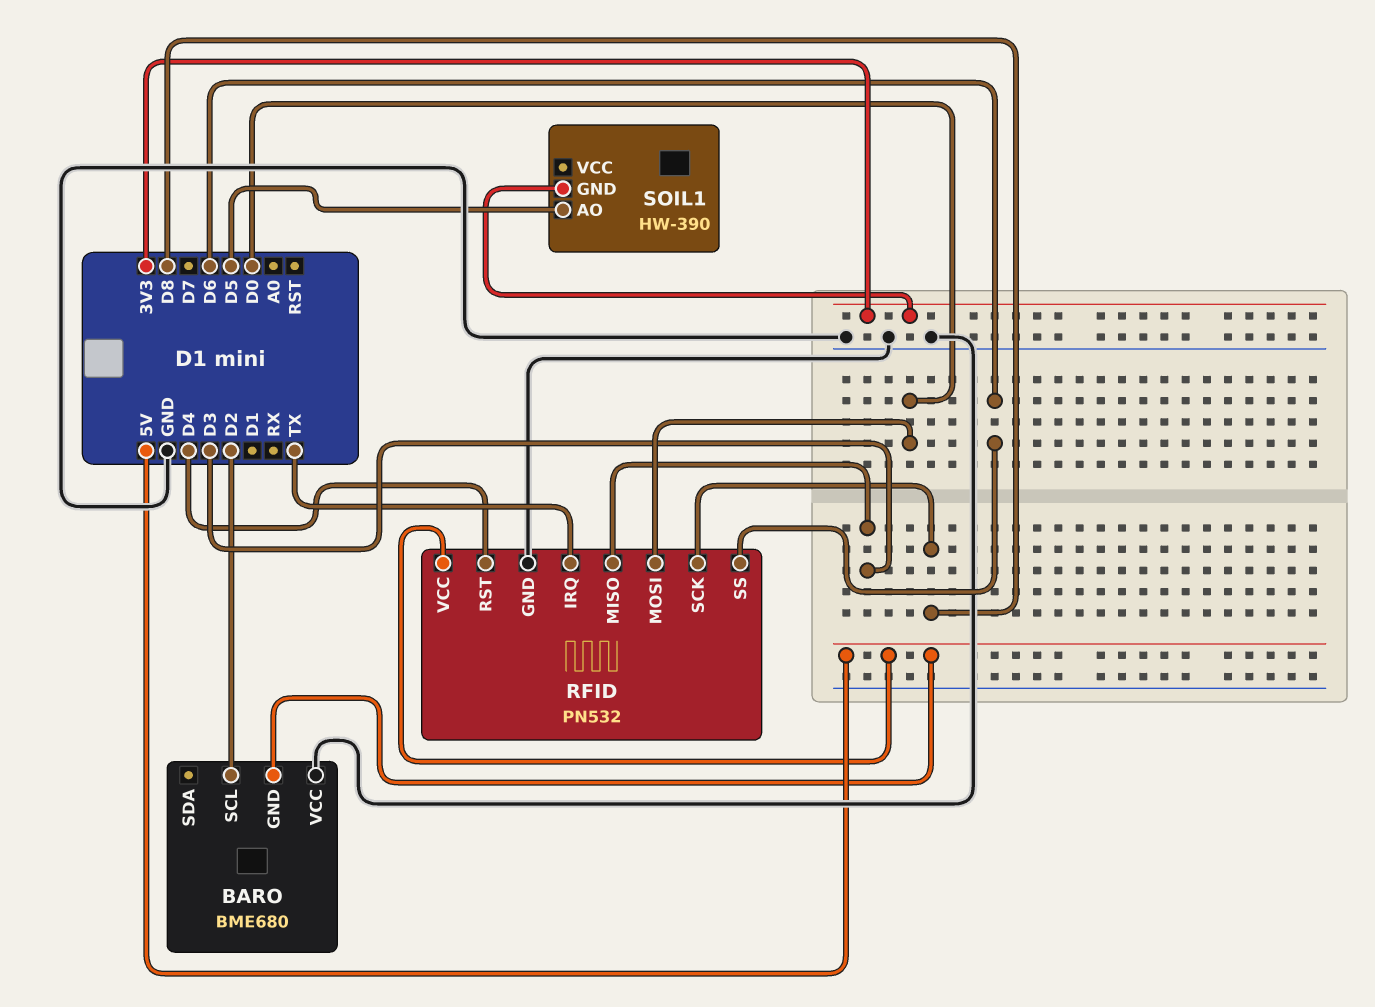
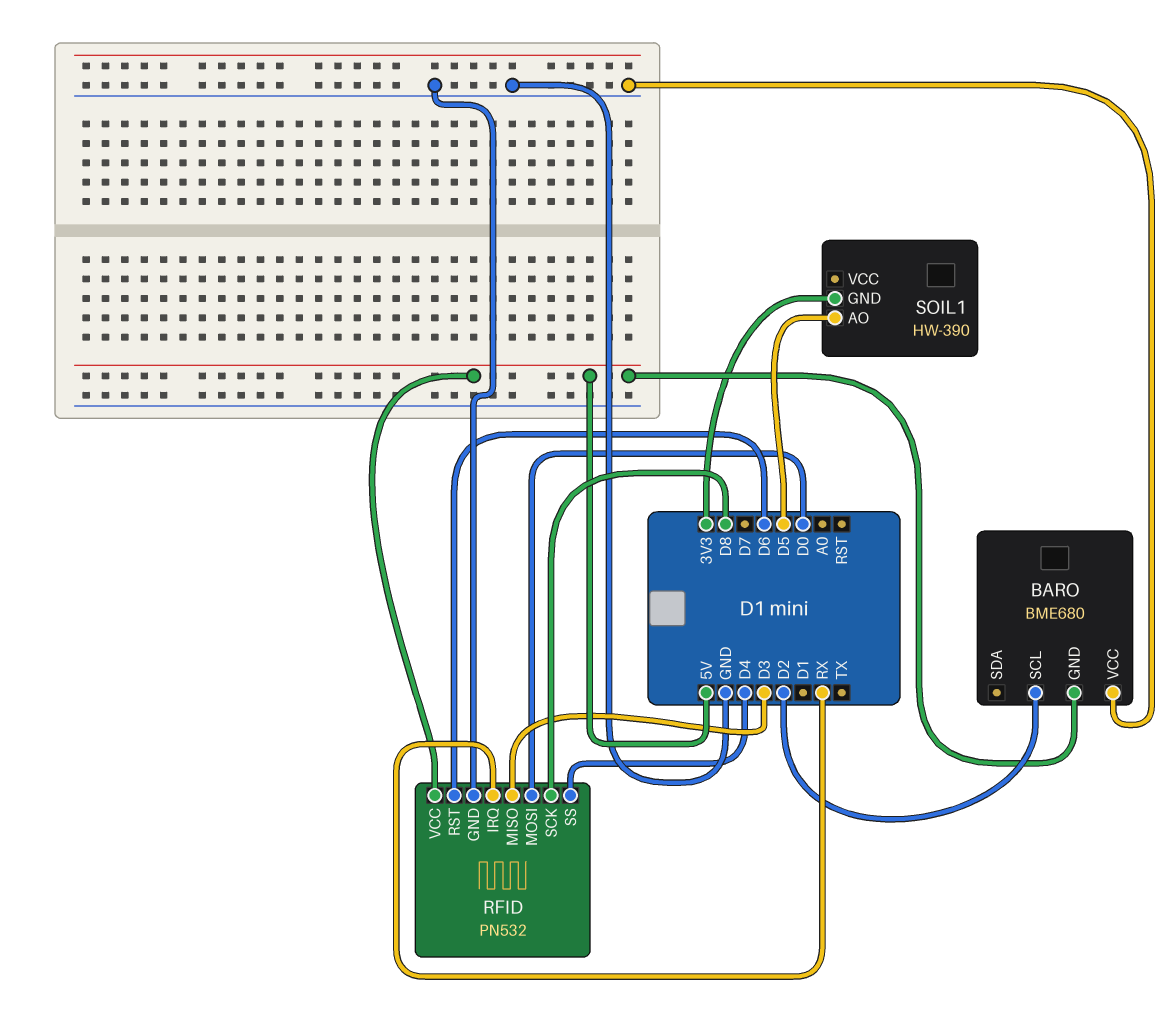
RFID pin IRQ: TX -> RX
RFID pin RST: D4 -> D6
RFID pin SS: D6 -> D4

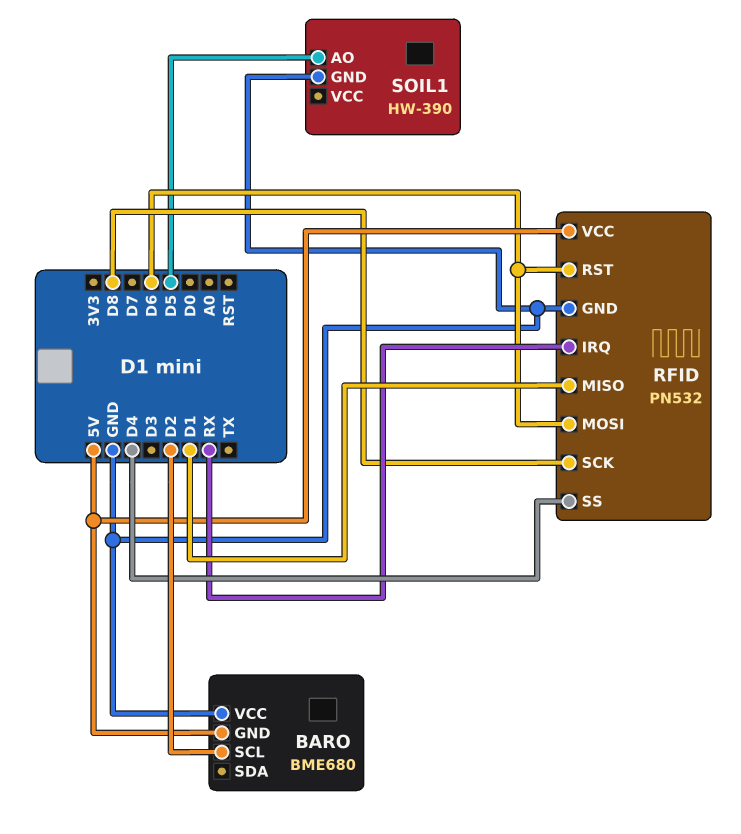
RFID pin MISO: D3 -> D1
RFID pin MOSI: D0 -> D6
SOIL1 pin GND: 3V3 -> GND

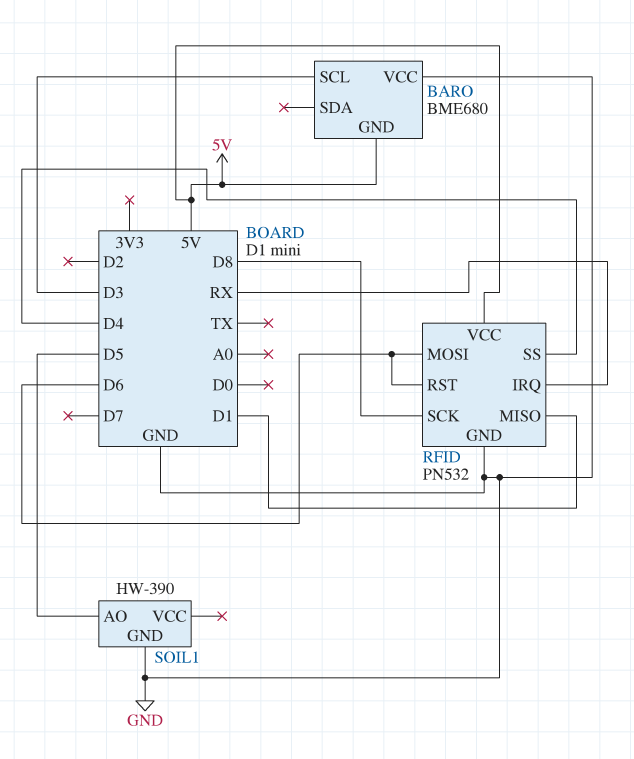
BARO pin SCL: D2 -> D3

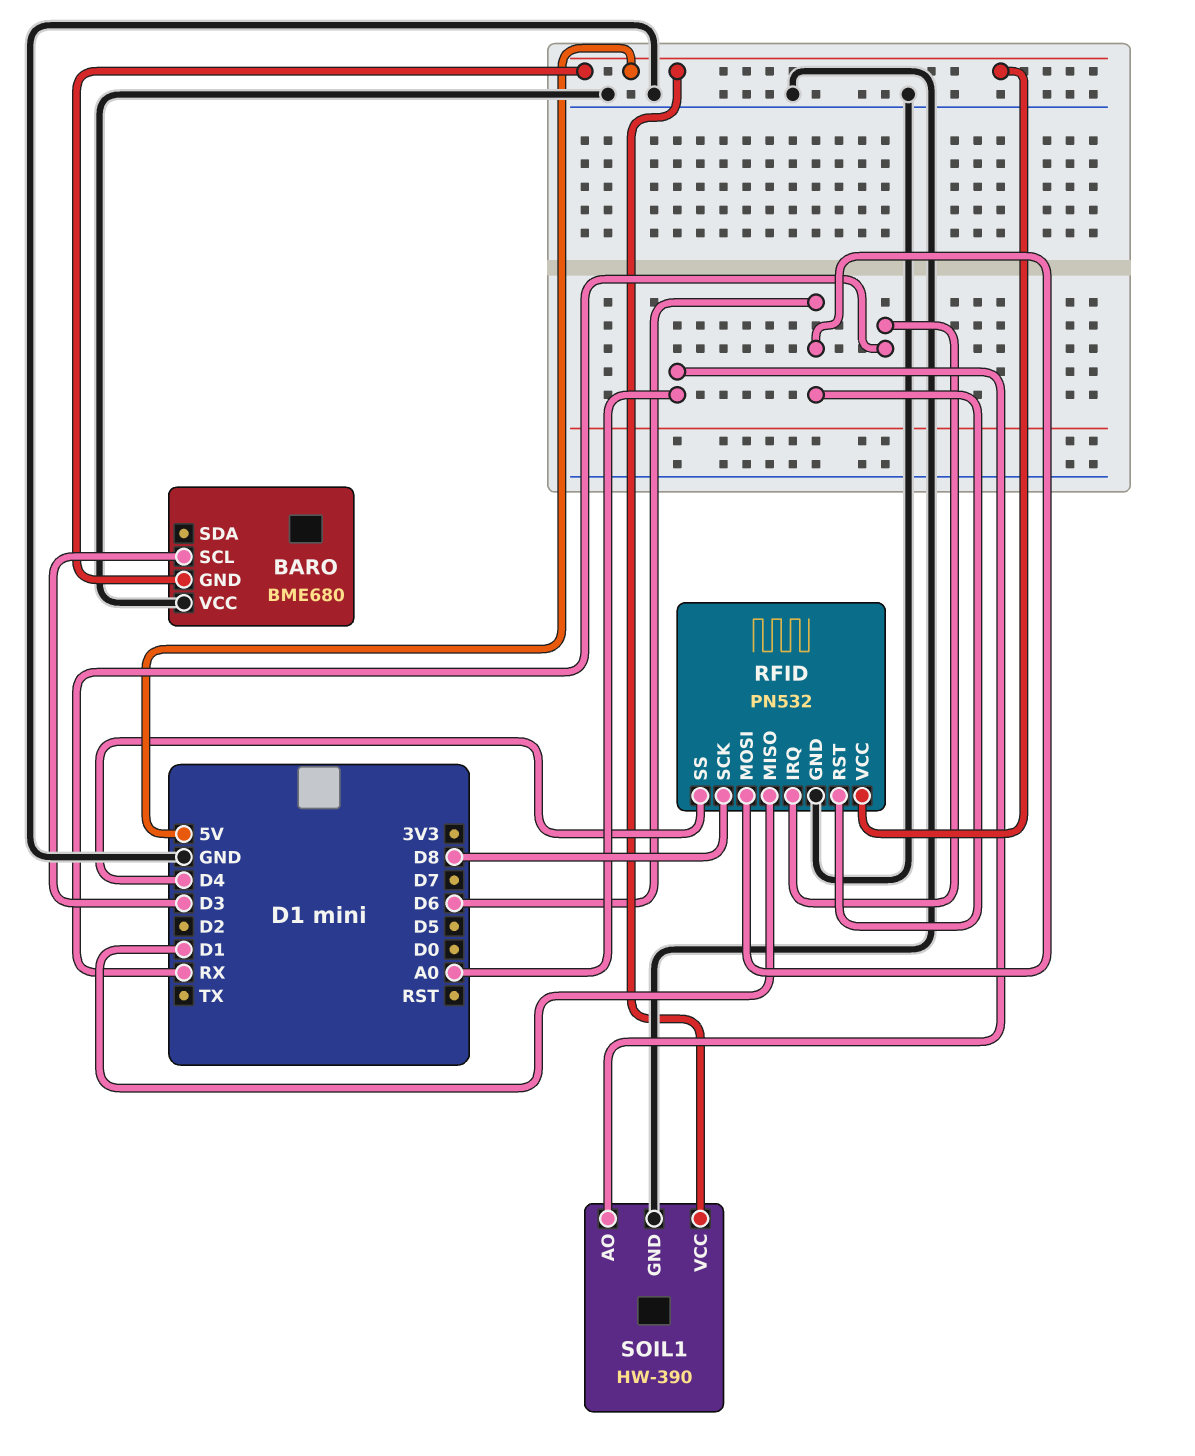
SOIL1 pin AO: D5 -> A0
SOIL1 pin VCC: none -> 5V

